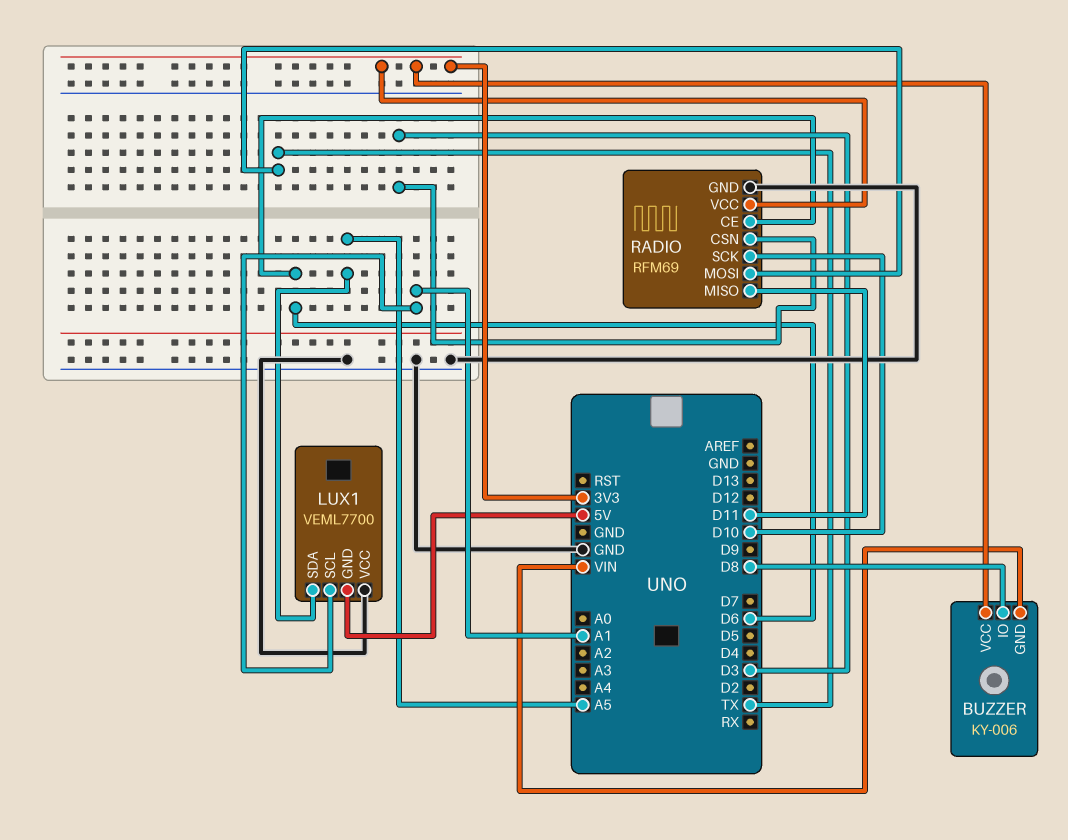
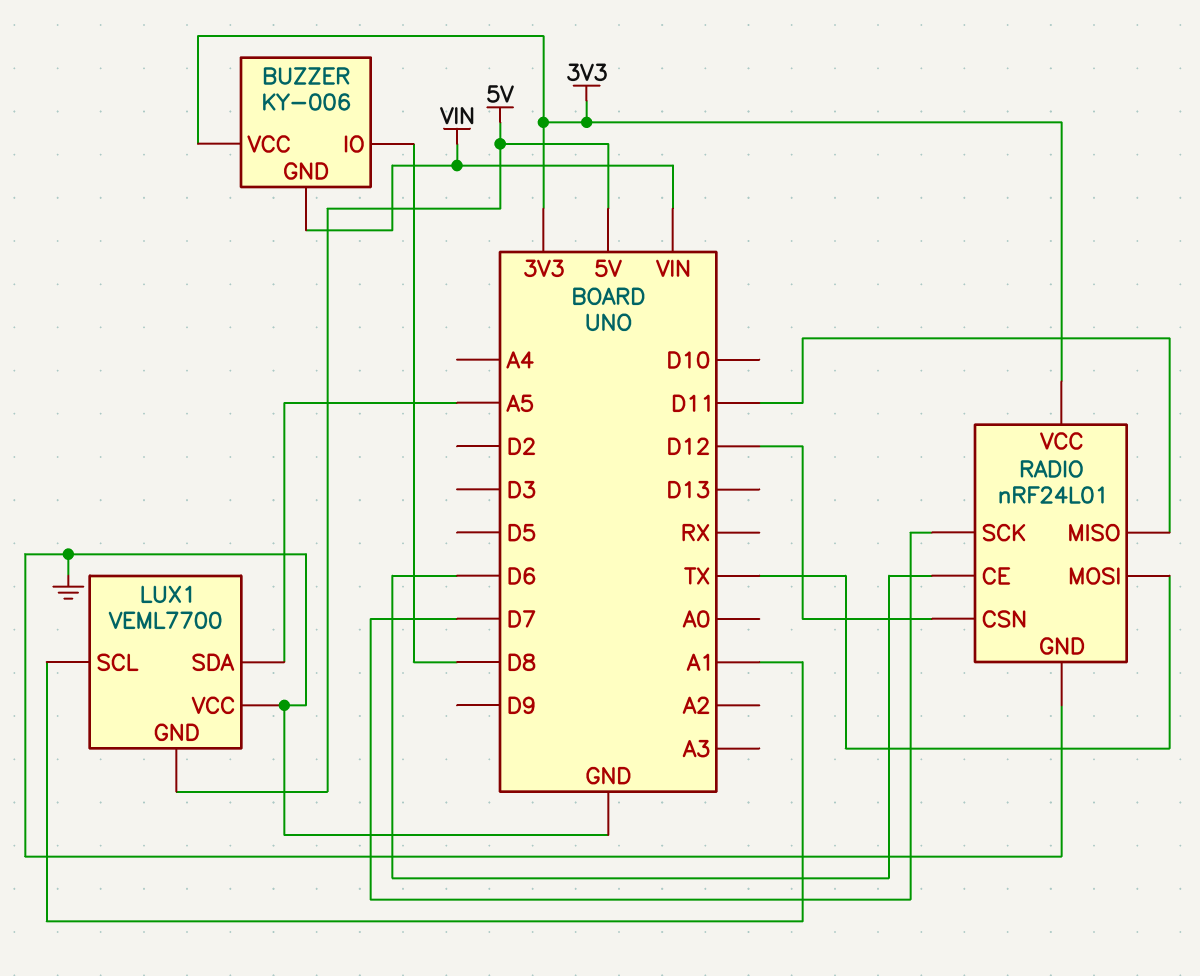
RADIO: RFM69 -> nRF24L01
RADIO pin CSN: D3 -> D12
RADIO pin SCK: D10 -> D7

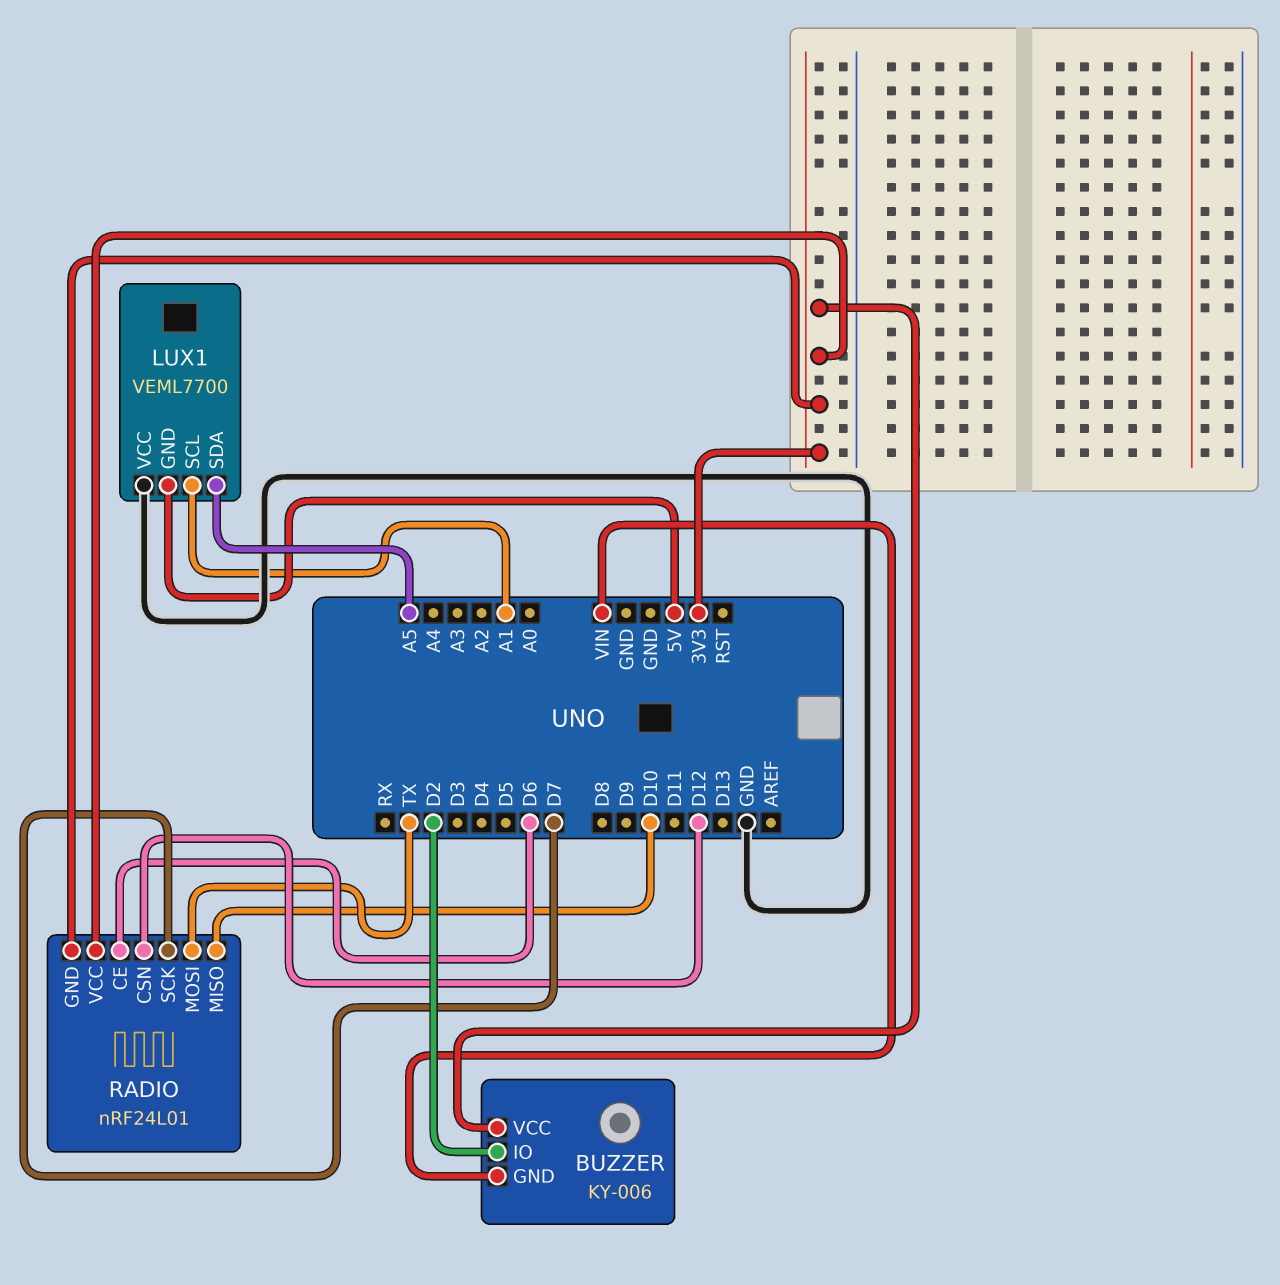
BUZZER pin IO: D8 -> D2
RADIO pin GND: GND -> 3V3
RADIO pin MISO: D11 -> D10

